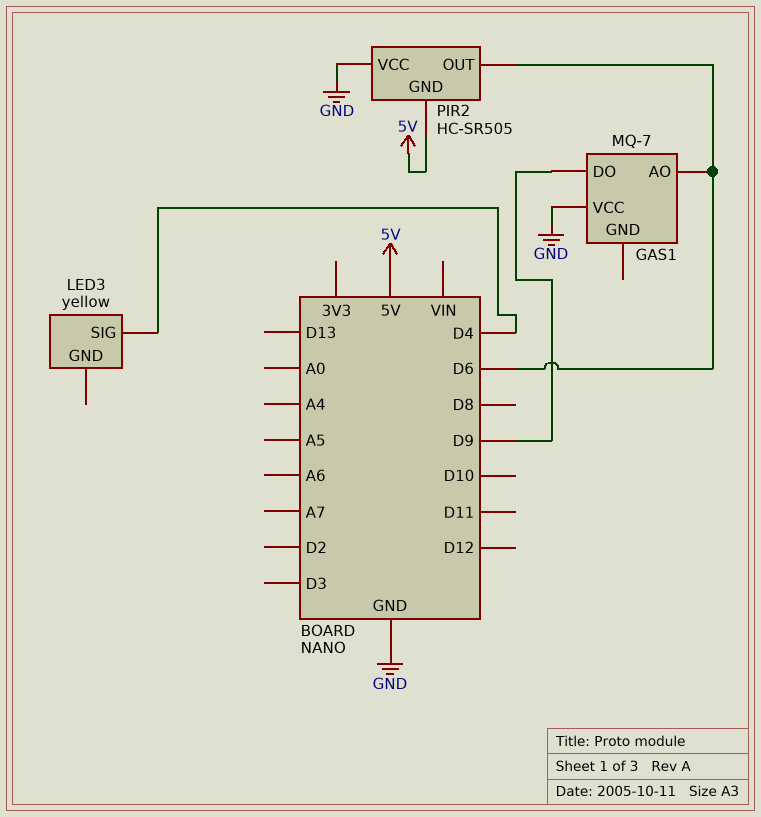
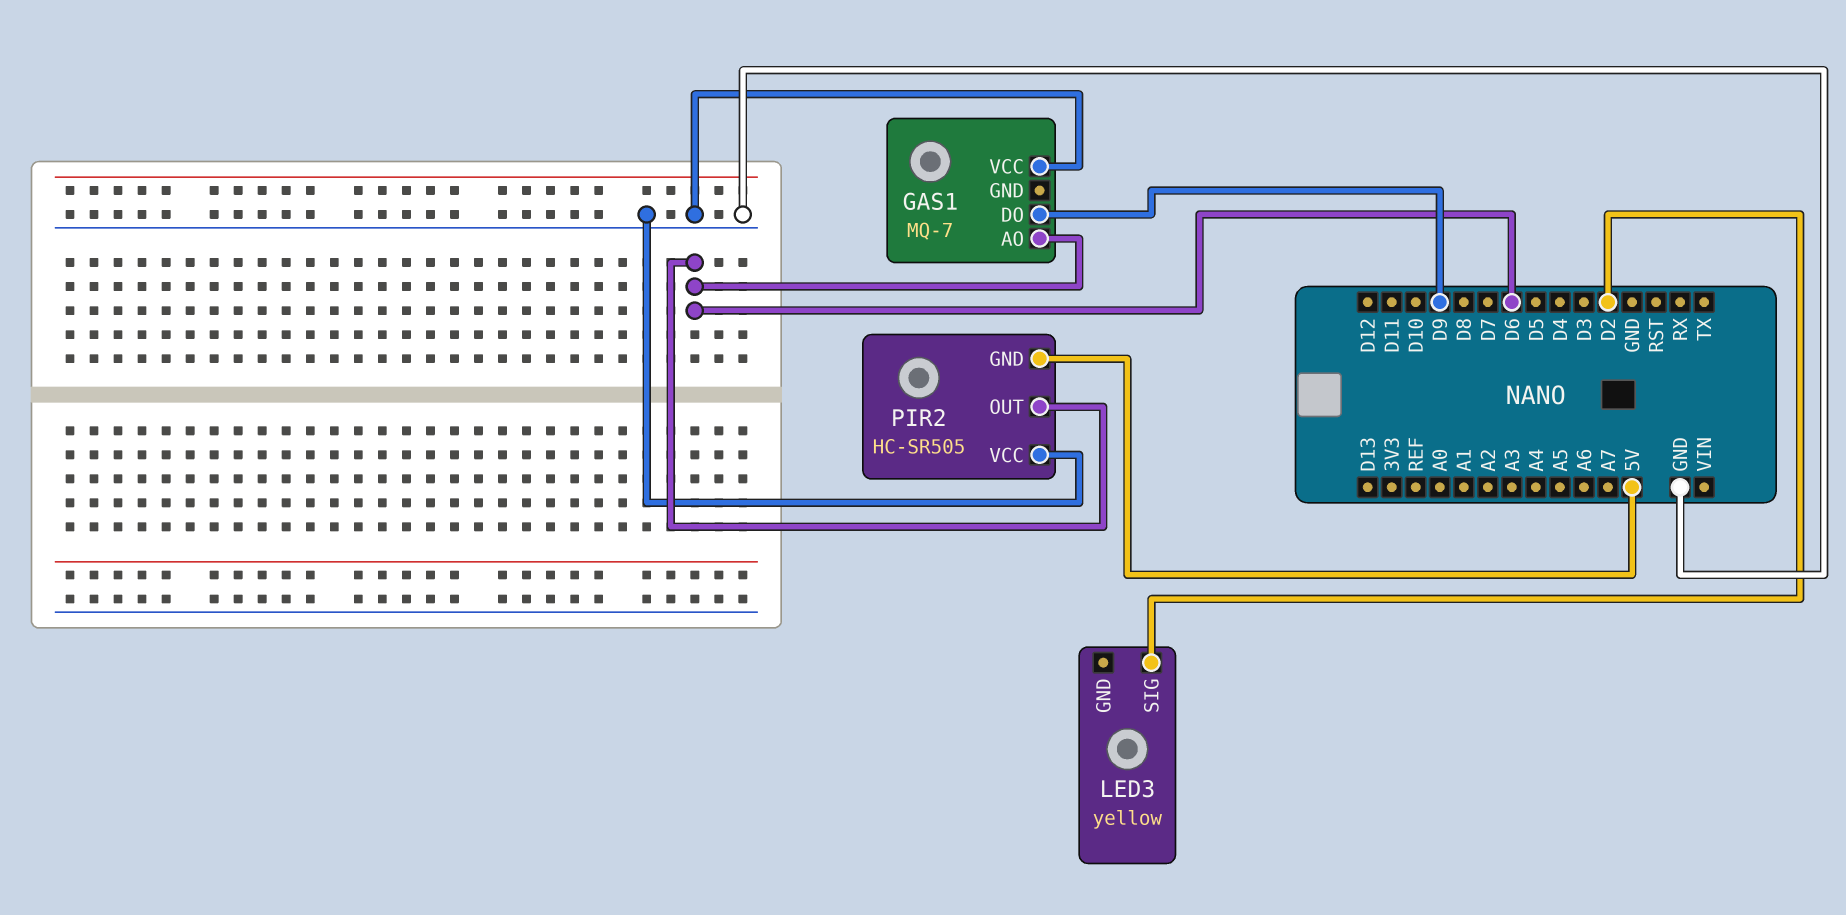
LED3 pin SIG: D4 -> D2

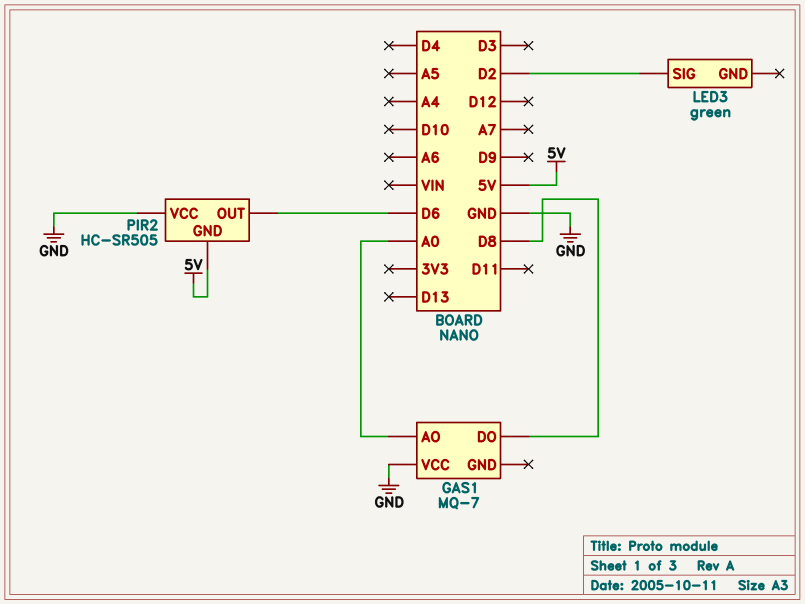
GAS1 pin AO: D6 -> A0
GAS1 pin DO: D9 -> D8
LED3: yellow -> green

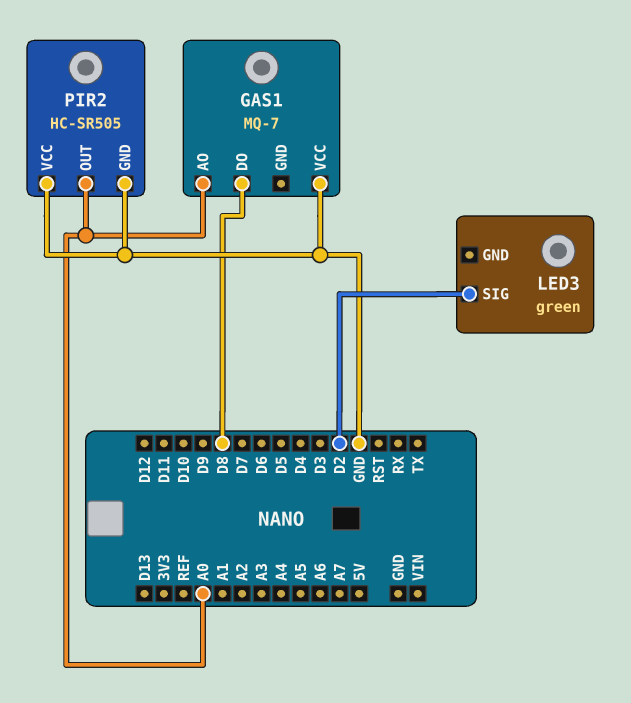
PIR2 pin GND: 5V -> GND
PIR2 pin OUT: D6 -> A0

